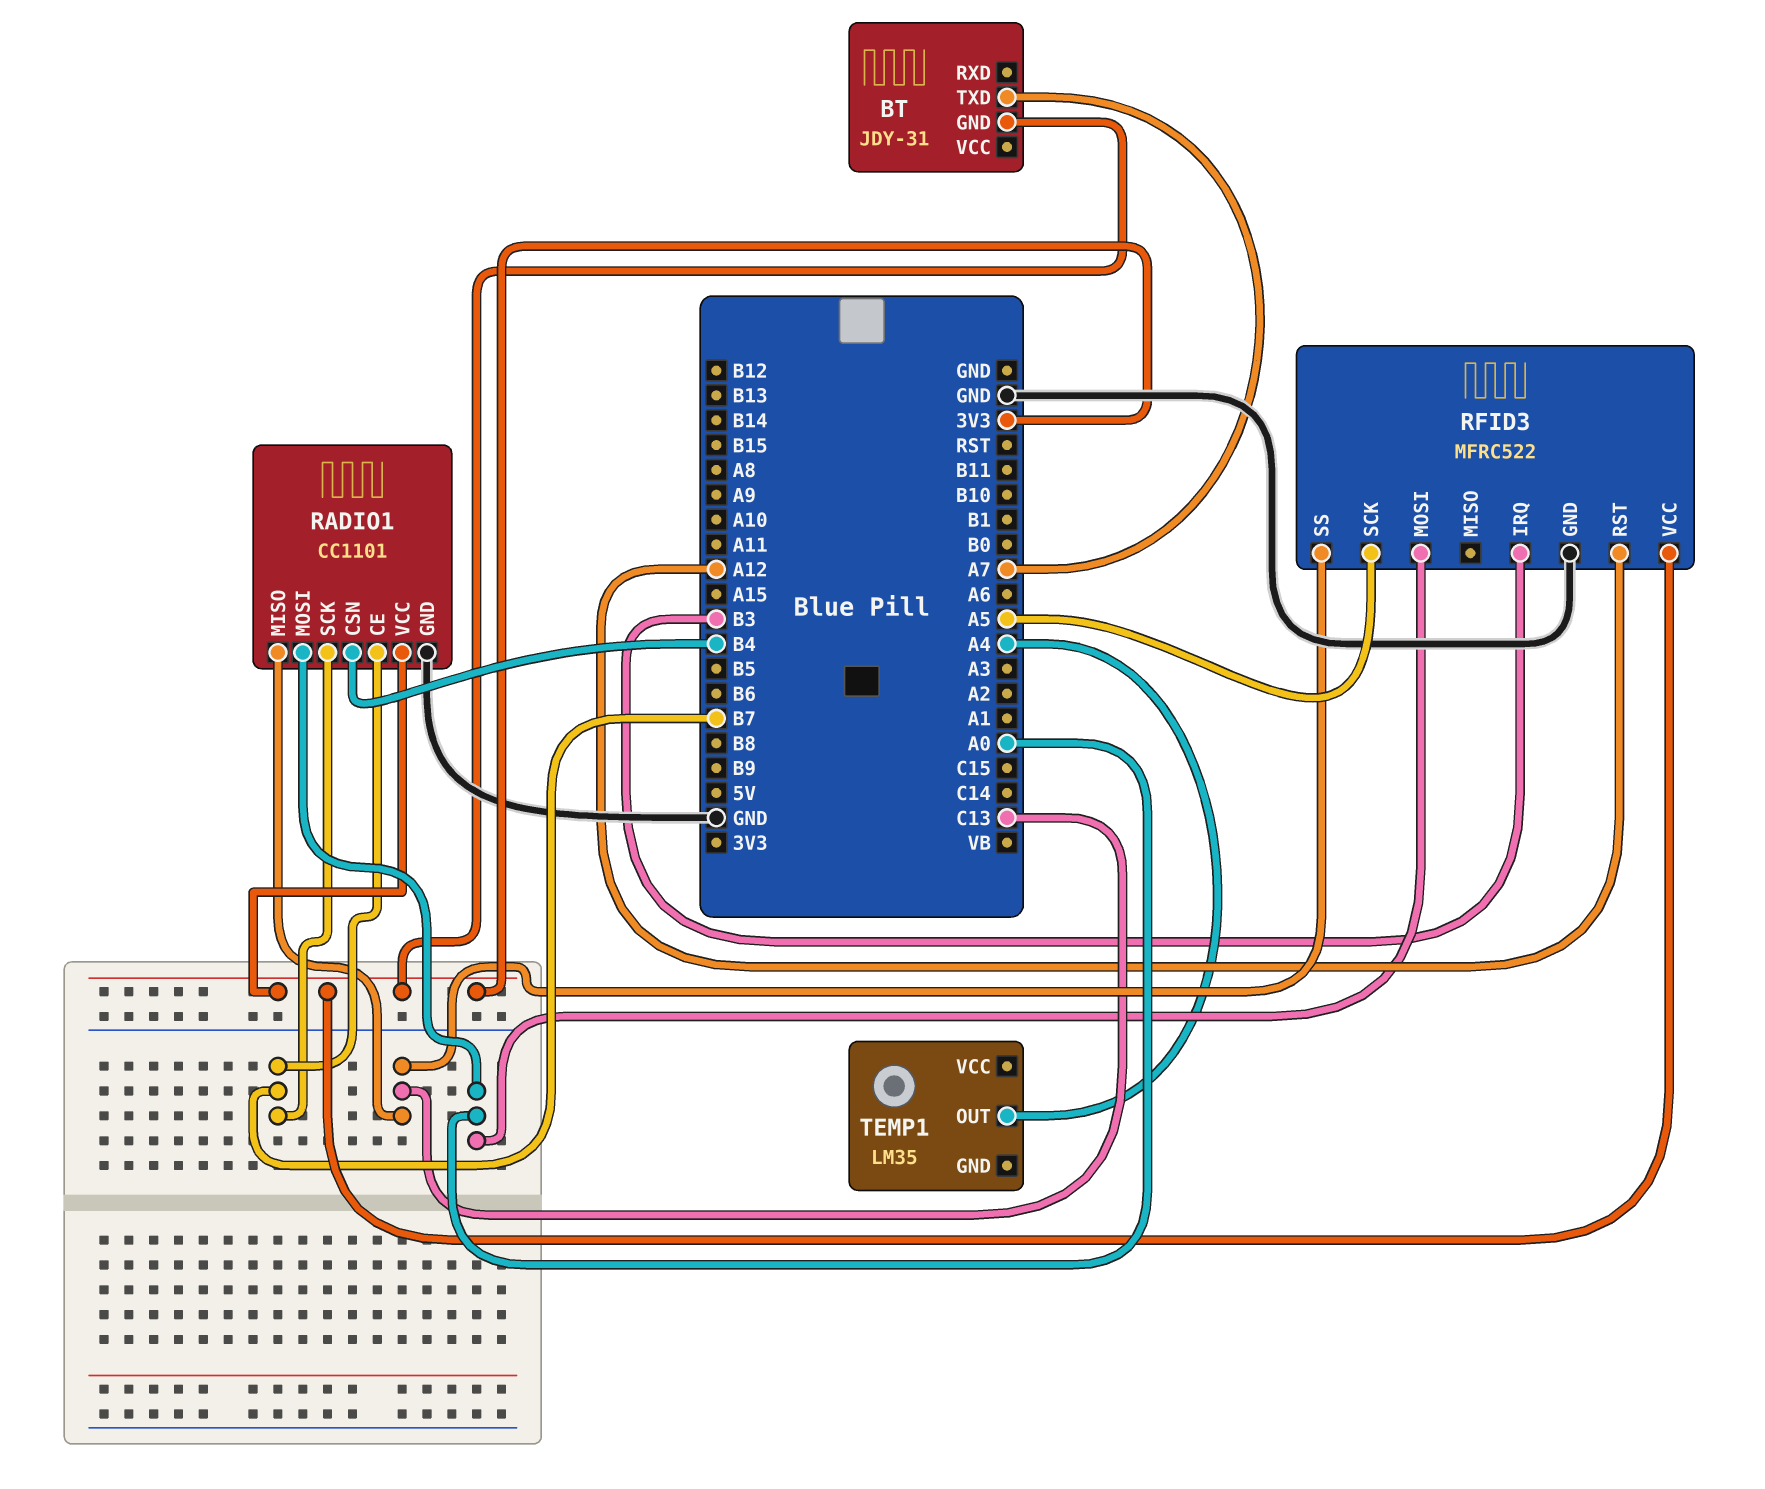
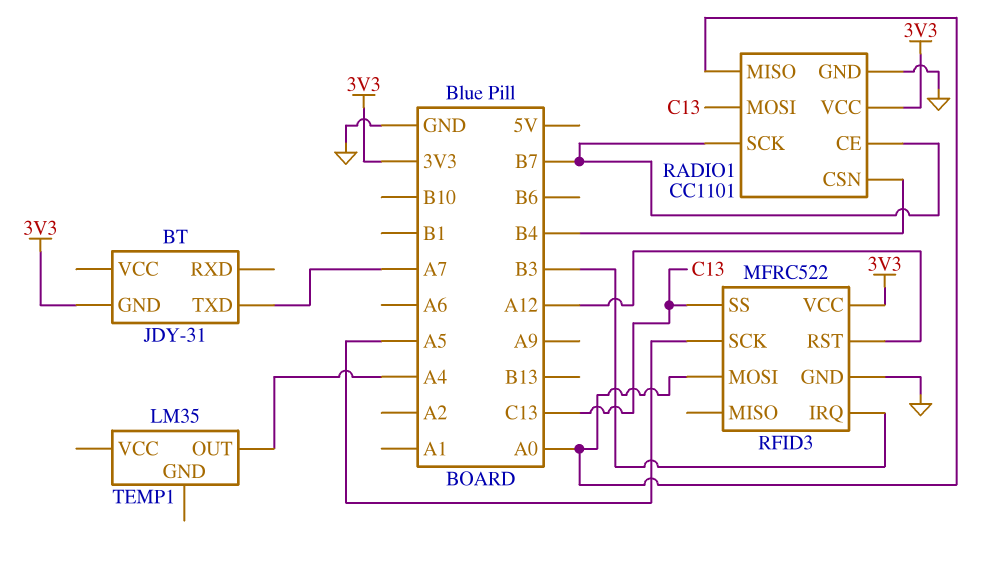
RADIO1 pin MISO: C13 -> A0
RADIO1 pin MOSI: A0 -> C13

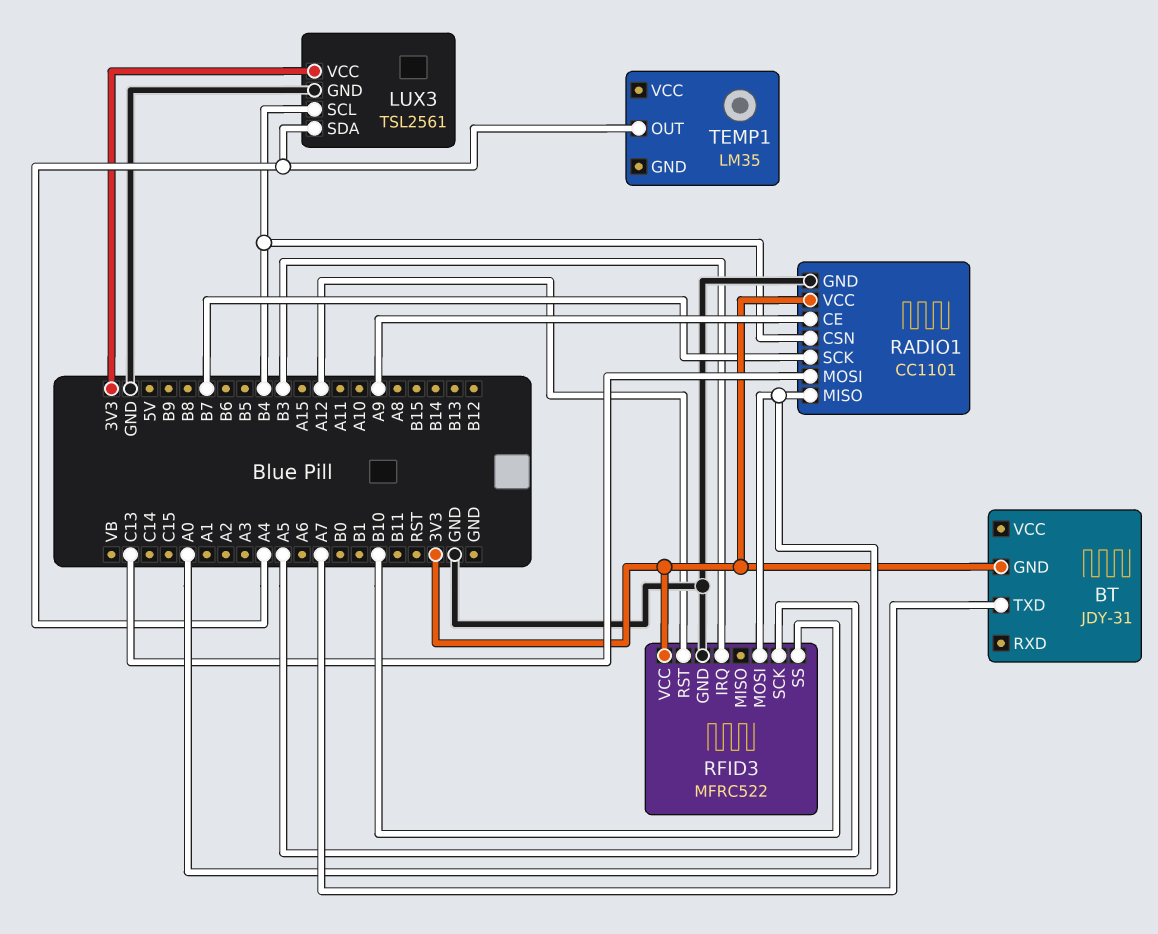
LUX3: none -> TSL2561
LUX3 pin GND: none -> GND
LUX3 pin SCL: none -> B4
LUX3 pin SDA: none -> A4
LUX3 pin VCC: none -> 3V3
RADIO1 pin CE: B7 -> A9
RFID3 pin SS: C13 -> B10

